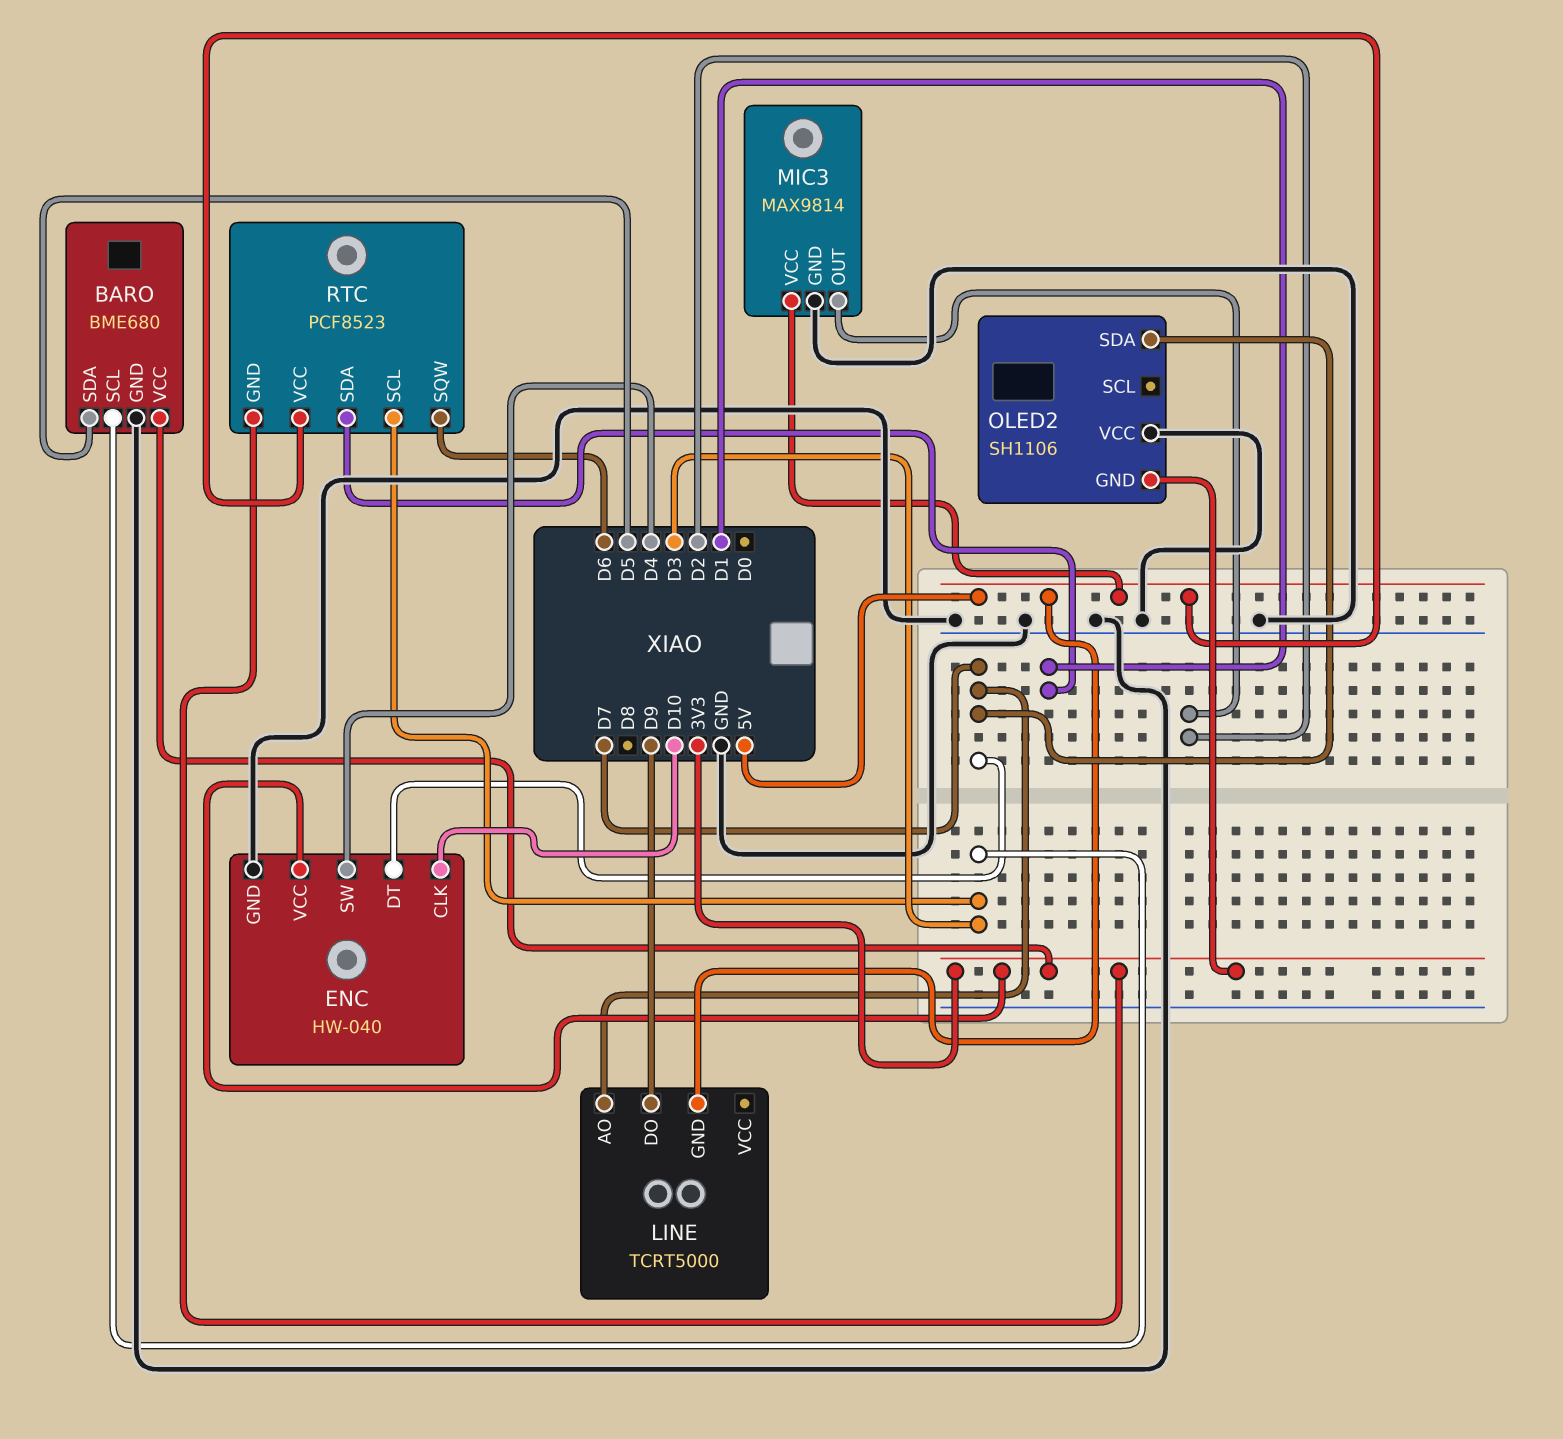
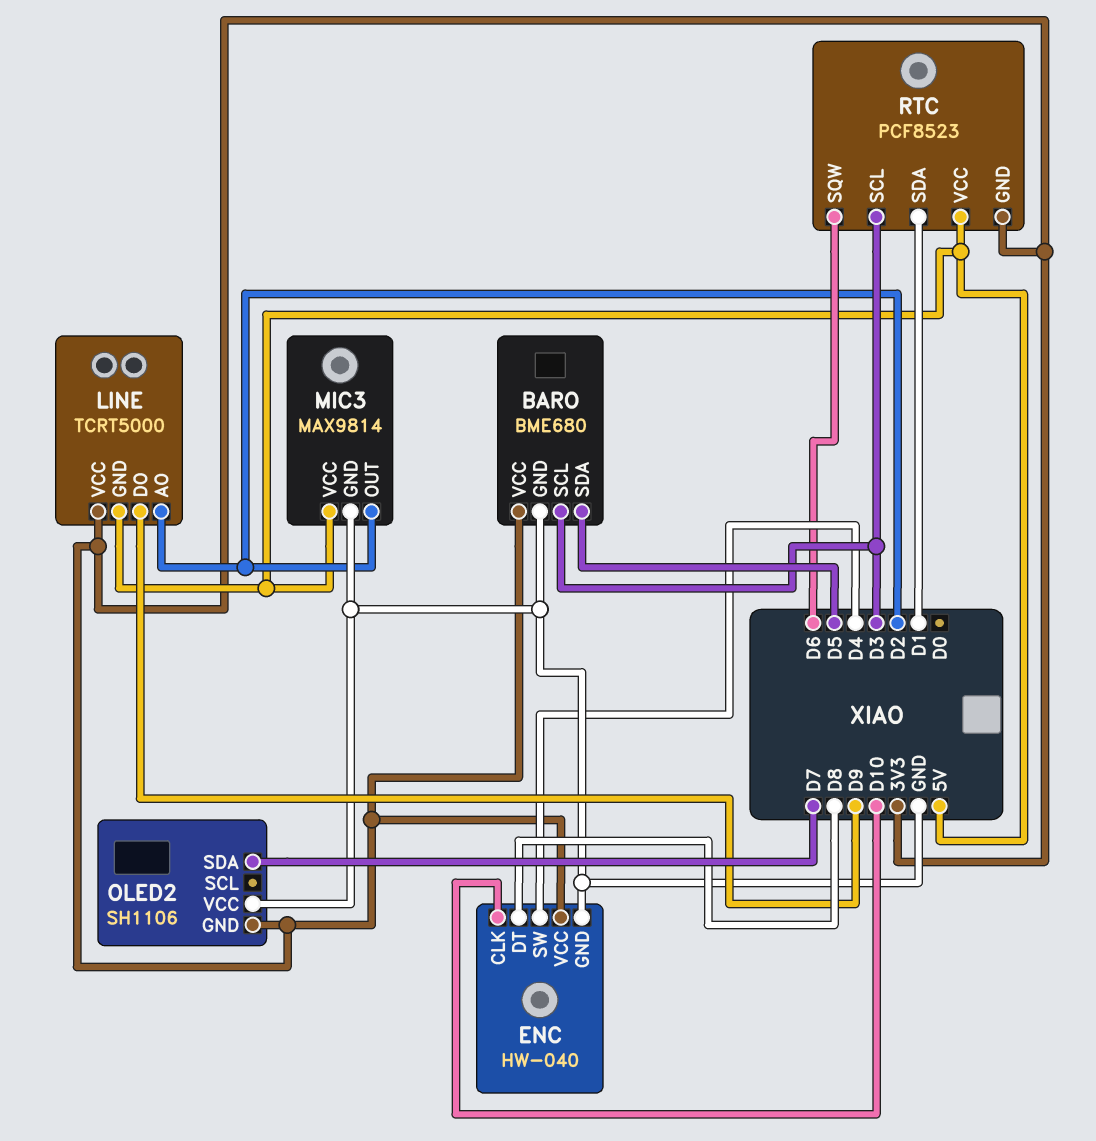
ENC pin DT: D7 -> D8
LINE pin AO: D7 -> D2
LINE pin VCC: none -> 3V3

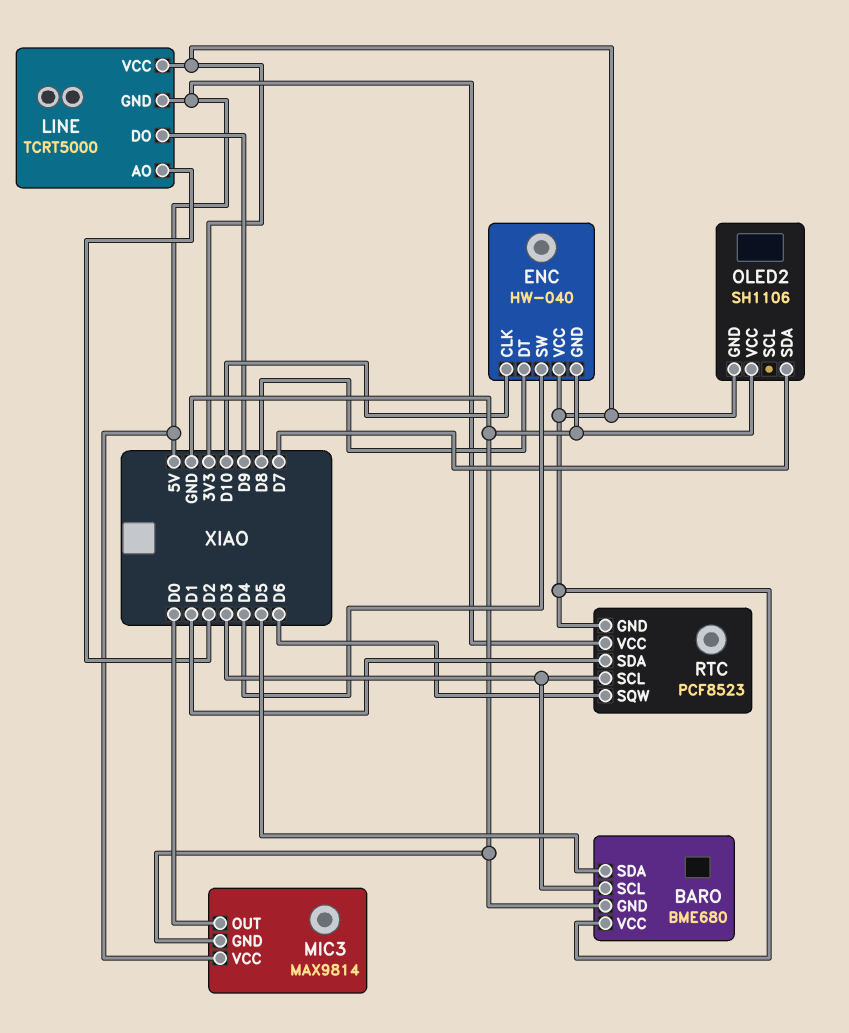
MIC3 pin OUT: D2 -> D0

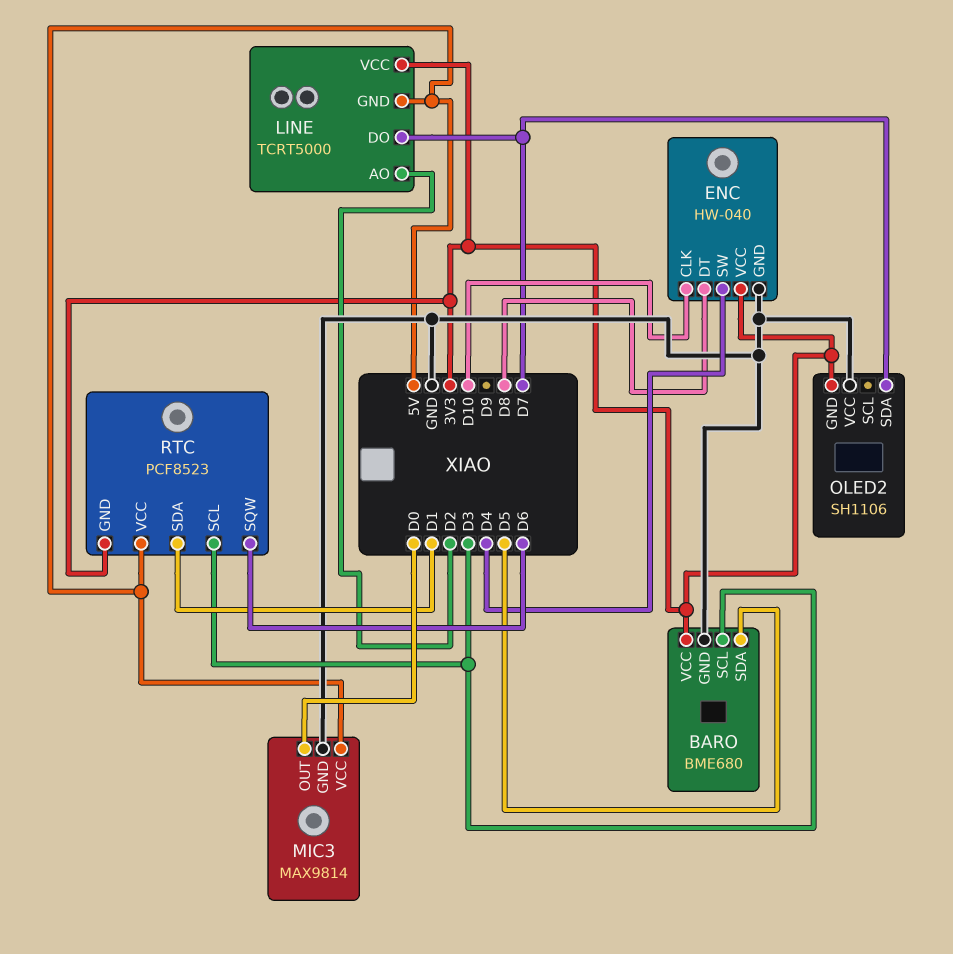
LINE pin DO: D9 -> D7

